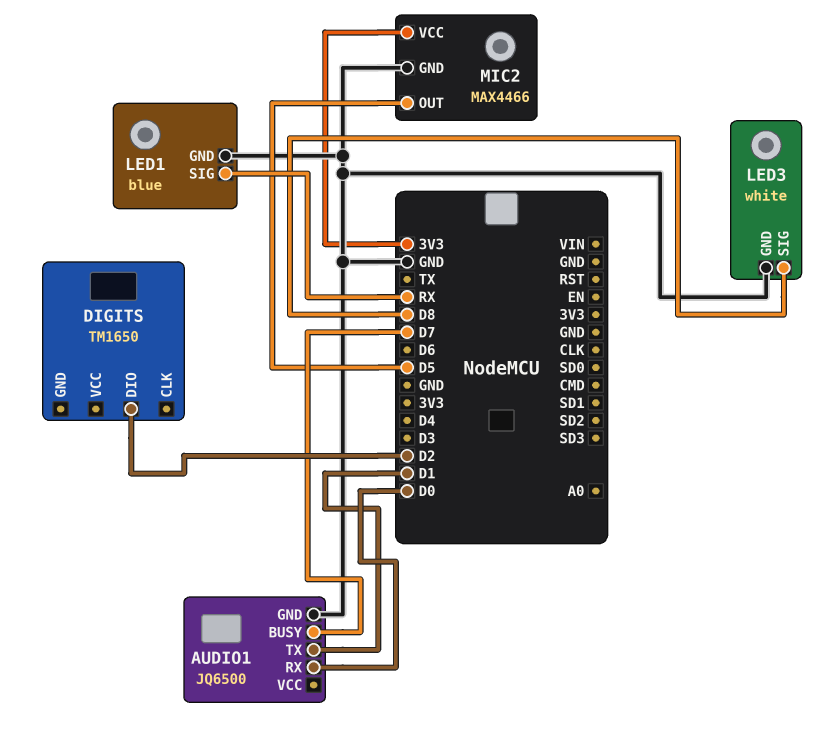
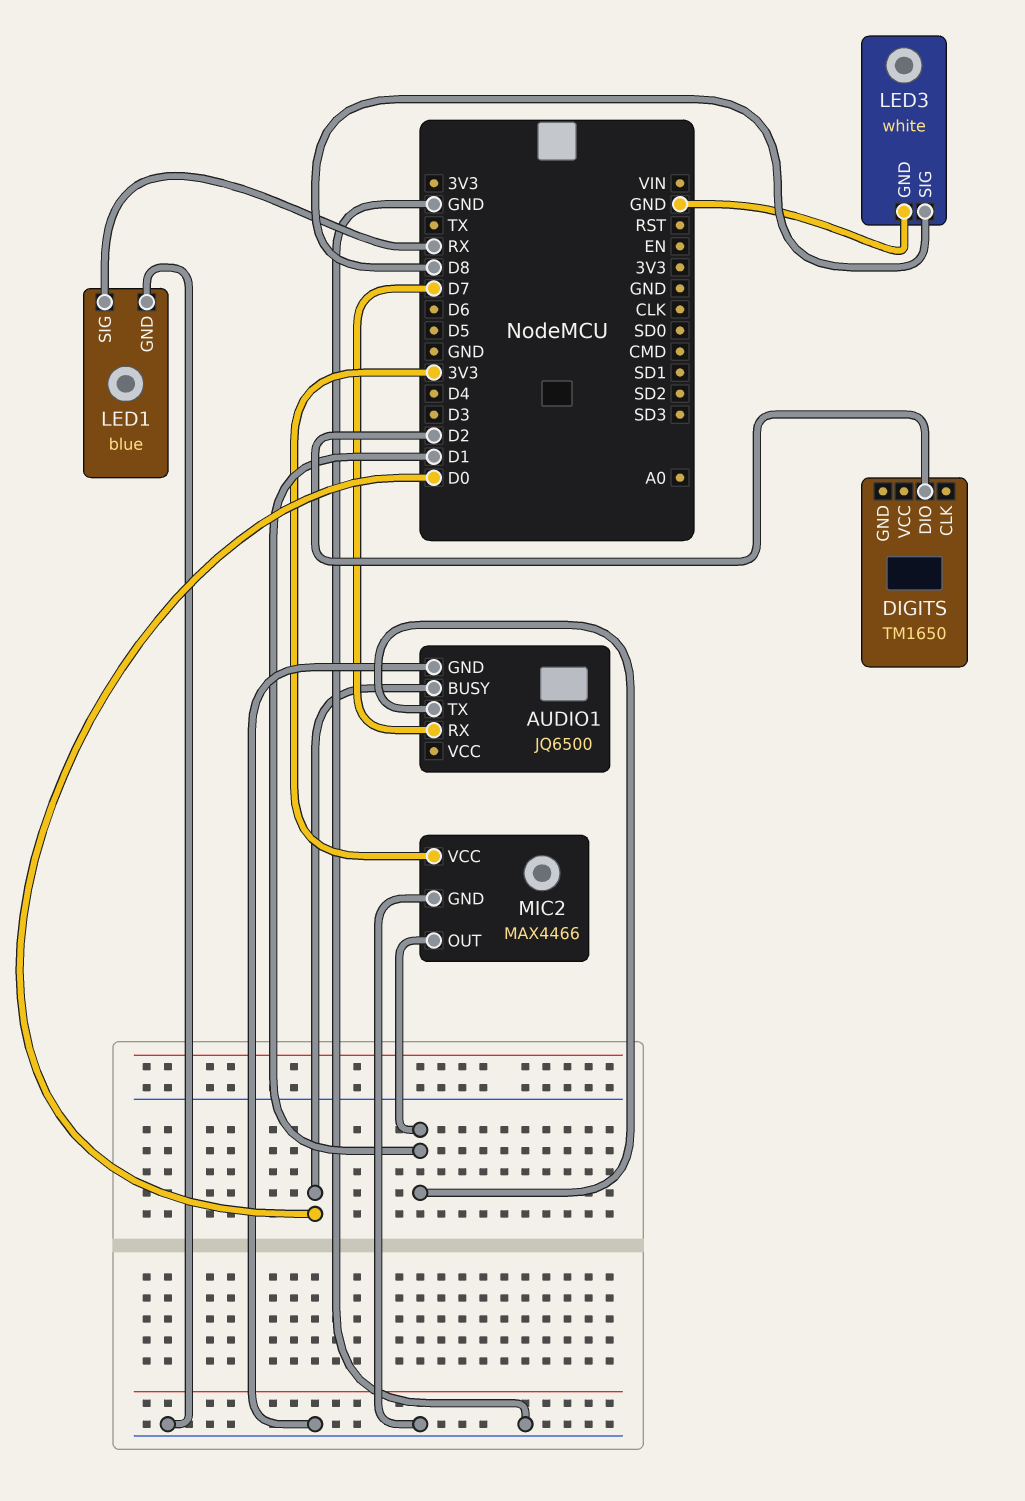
AUDIO1 pin BUSY: D7 -> D0
AUDIO1 pin RX: D0 -> D7
MIC2 pin OUT: D5 -> D1

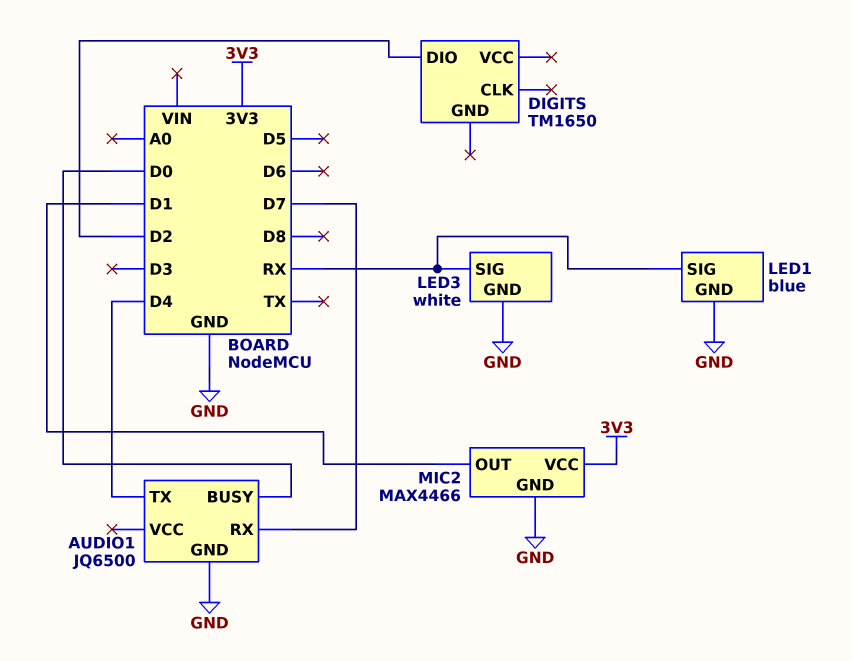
AUDIO1 pin TX: D1 -> D4
LED3 pin SIG: D8 -> RX

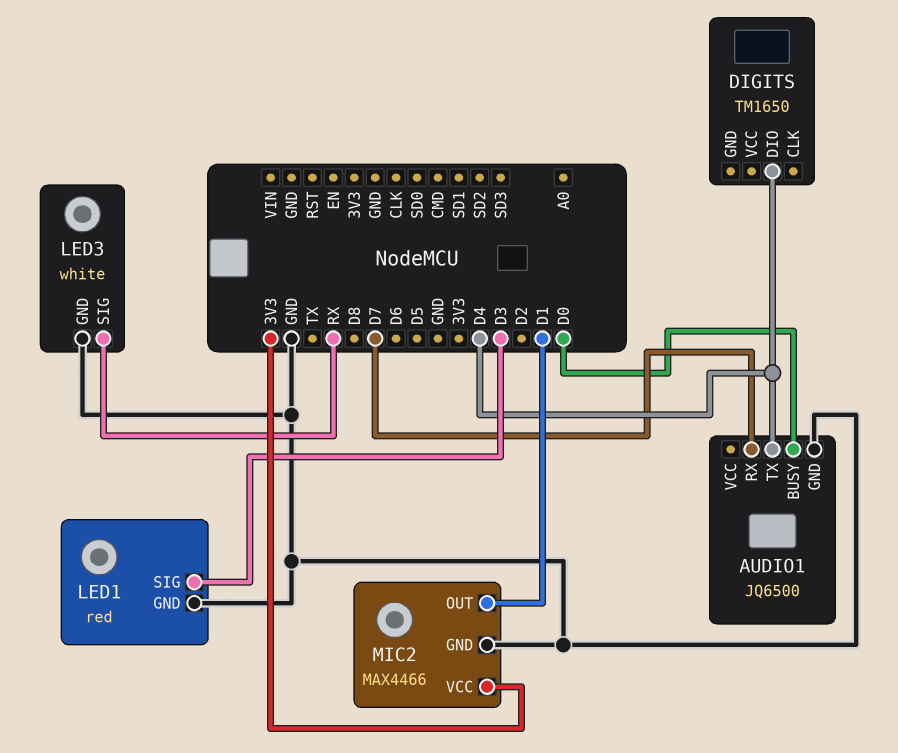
DIGITS pin DIO: D2 -> D4
LED1: blue -> red
LED1 pin SIG: RX -> D3

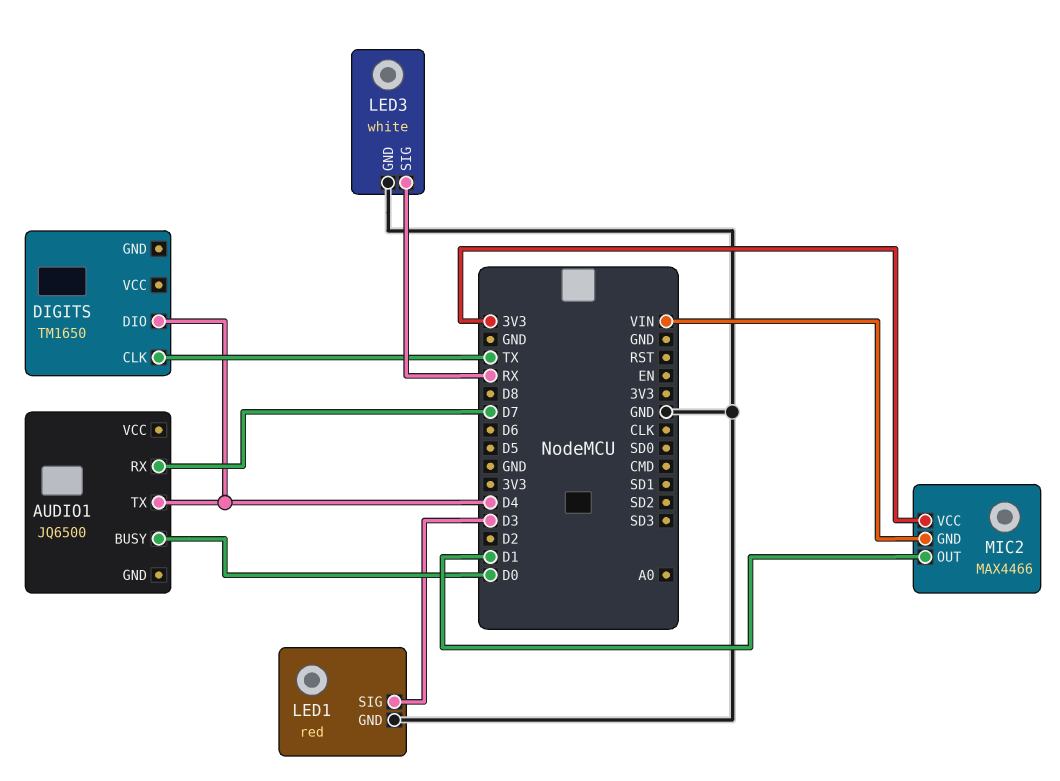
AUDIO1 pin GND: GND -> none
DIGITS pin CLK: none -> TX
MIC2 pin GND: GND -> VIN

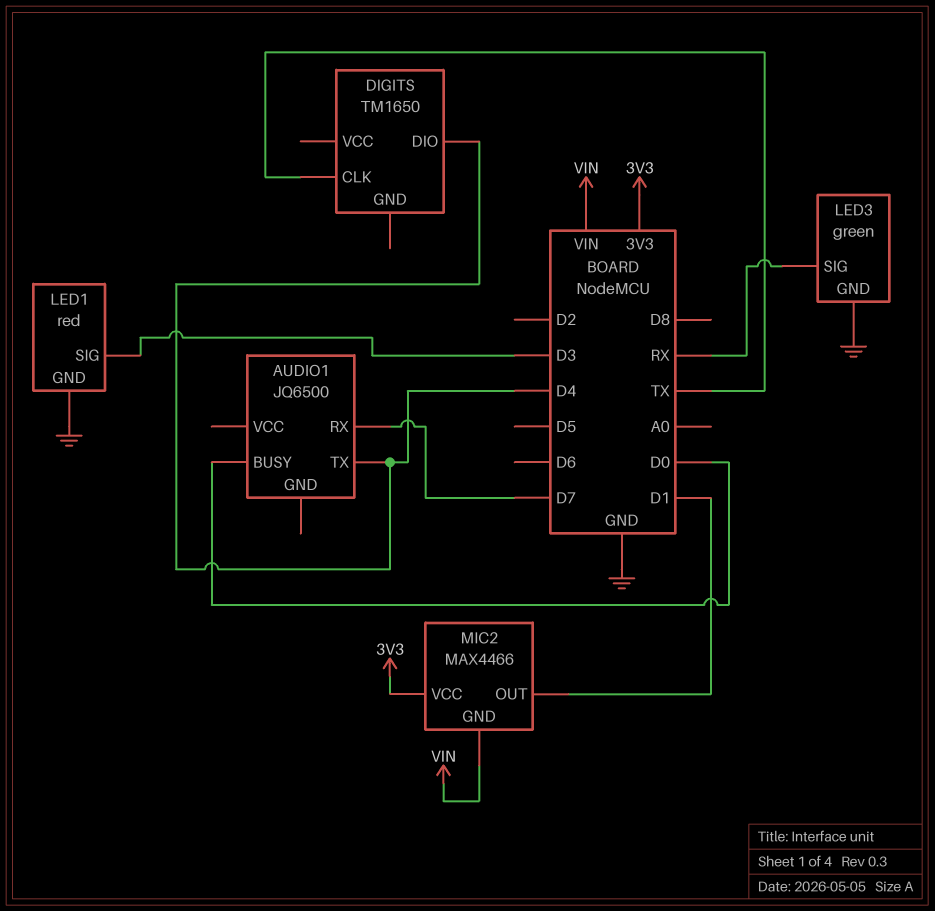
LED3: white -> green

